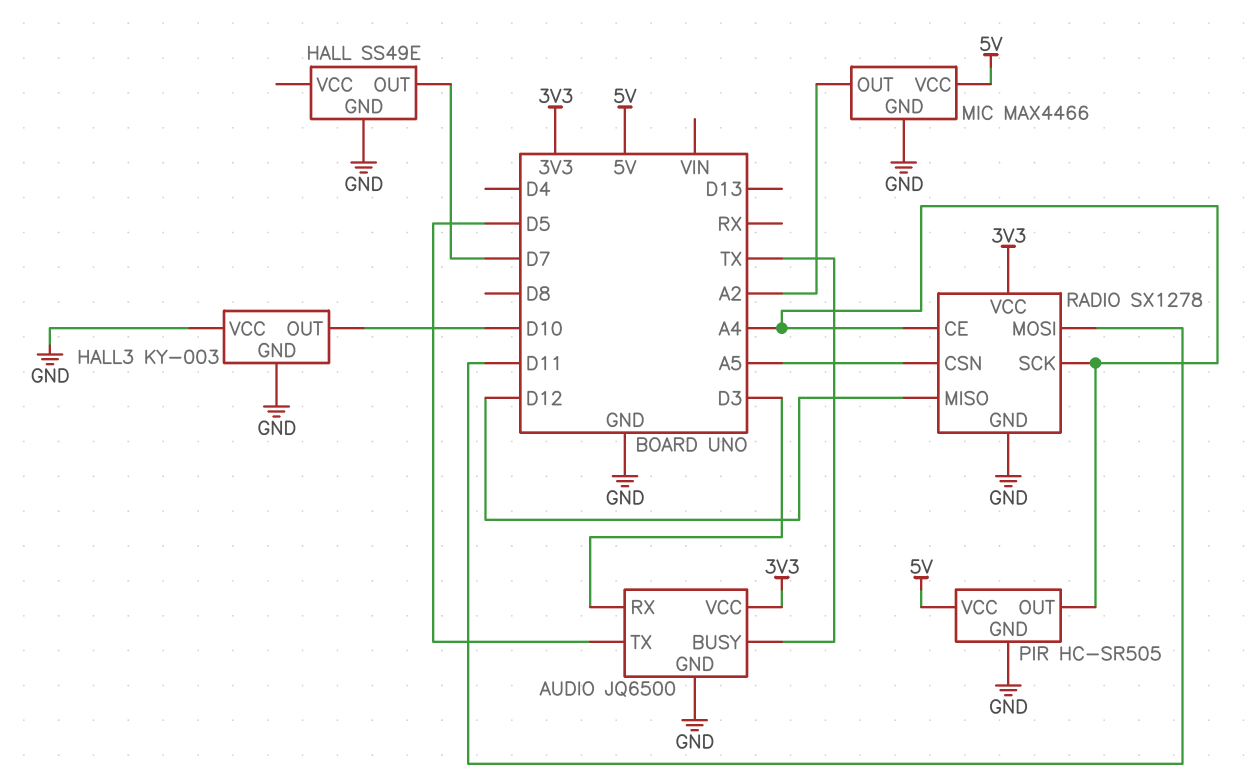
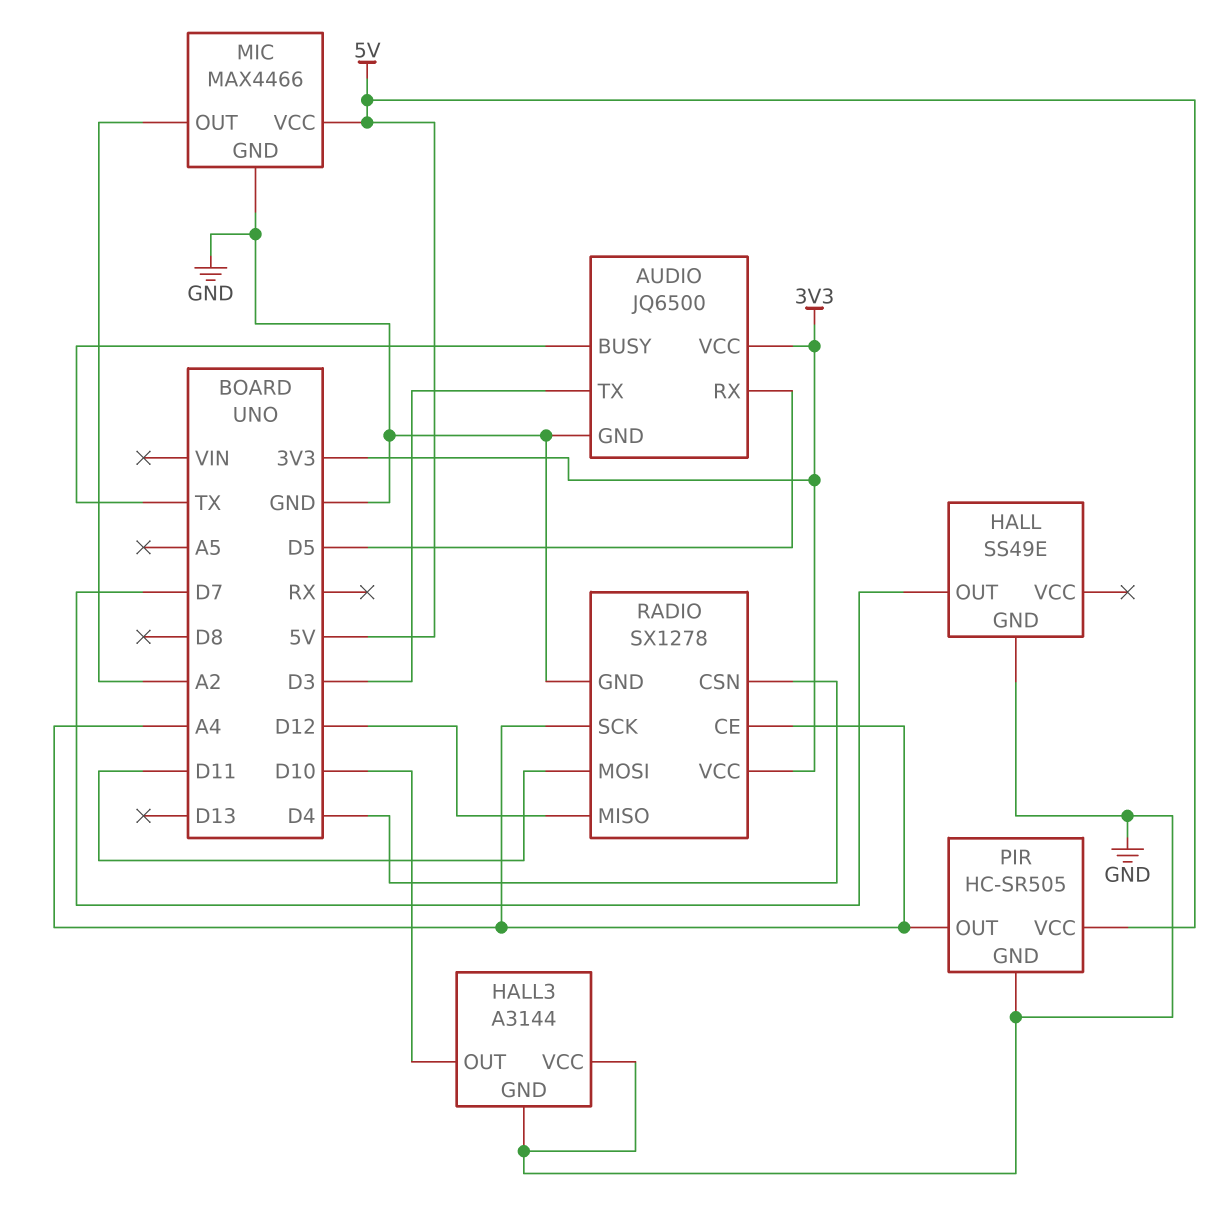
AUDIO pin RX: D3 -> D5
AUDIO pin TX: D5 -> D3
HALL3: KY-003 -> A3144
RADIO pin CSN: A5 -> D4

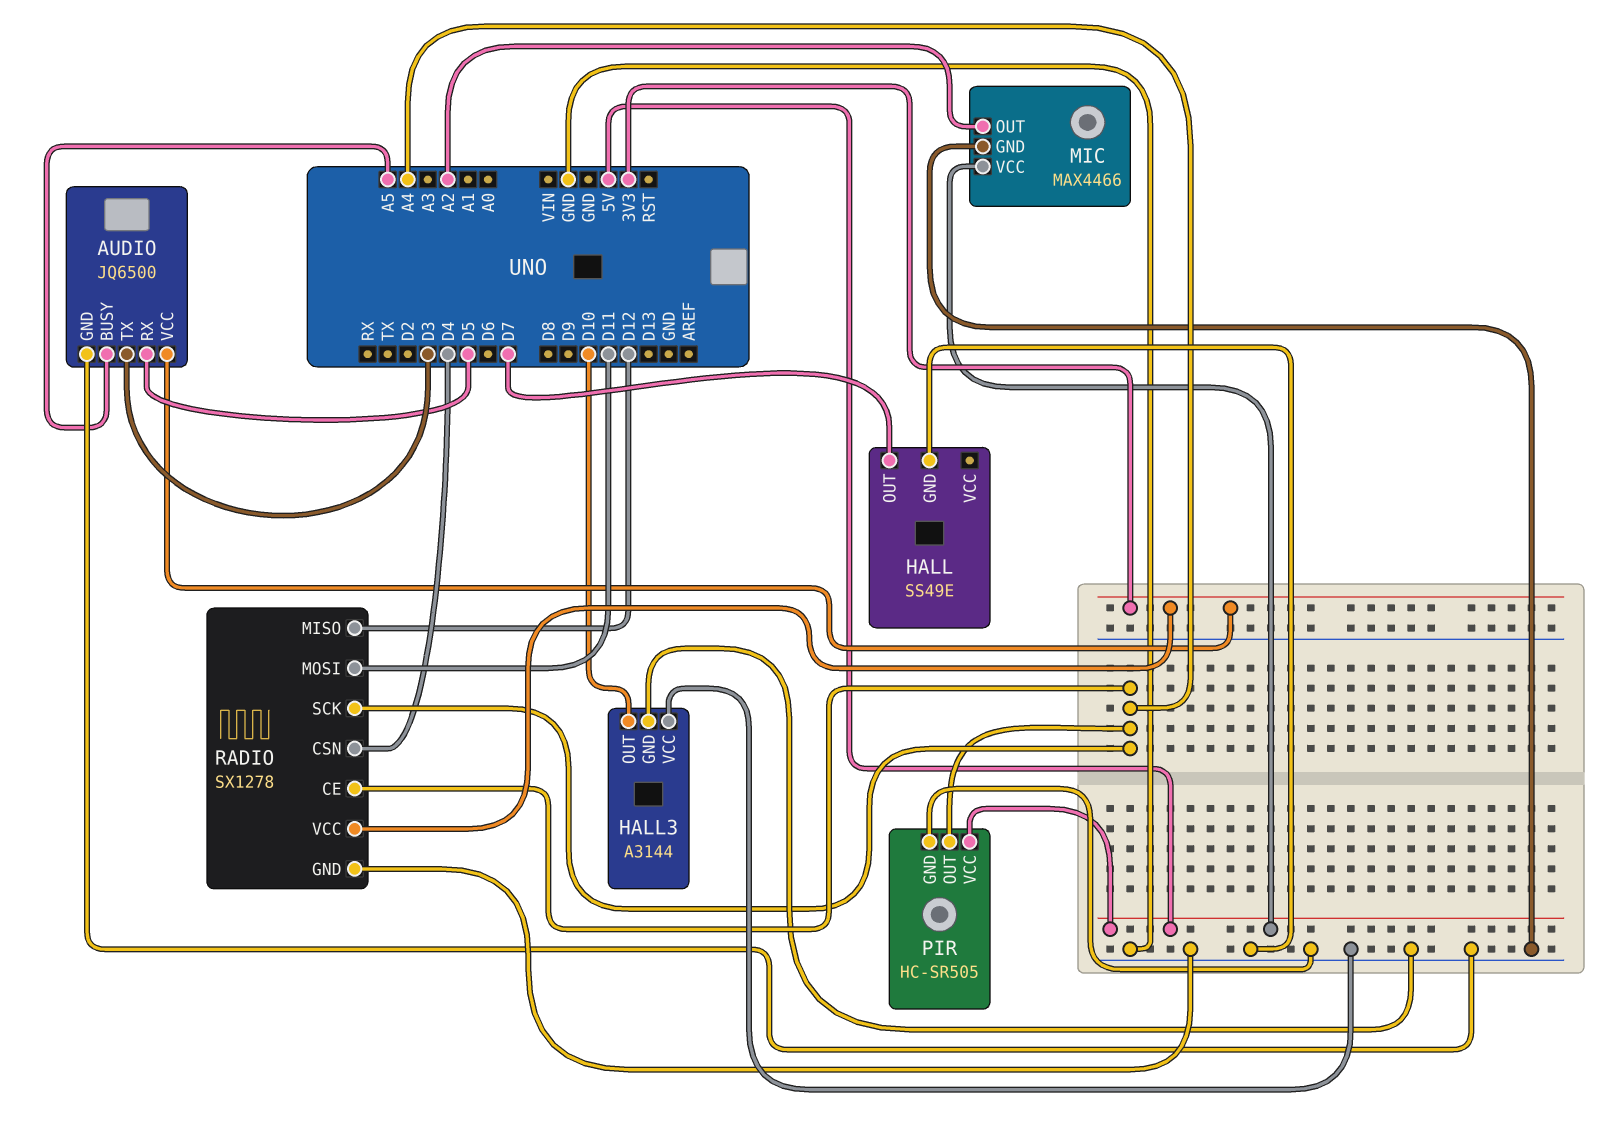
AUDIO pin BUSY: TX -> A5

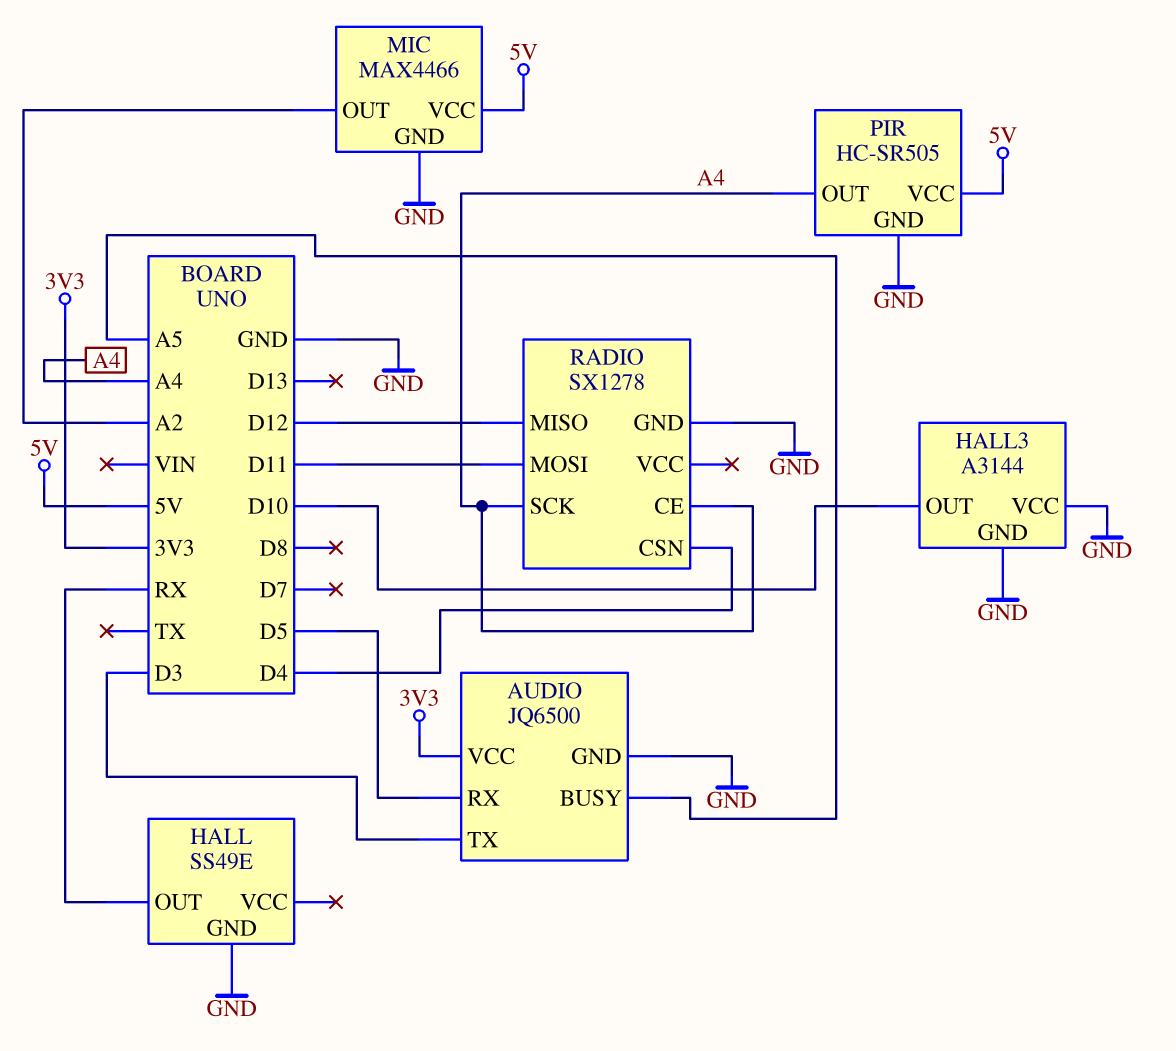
HALL pin OUT: D7 -> RX
RADIO pin VCC: 3V3 -> none

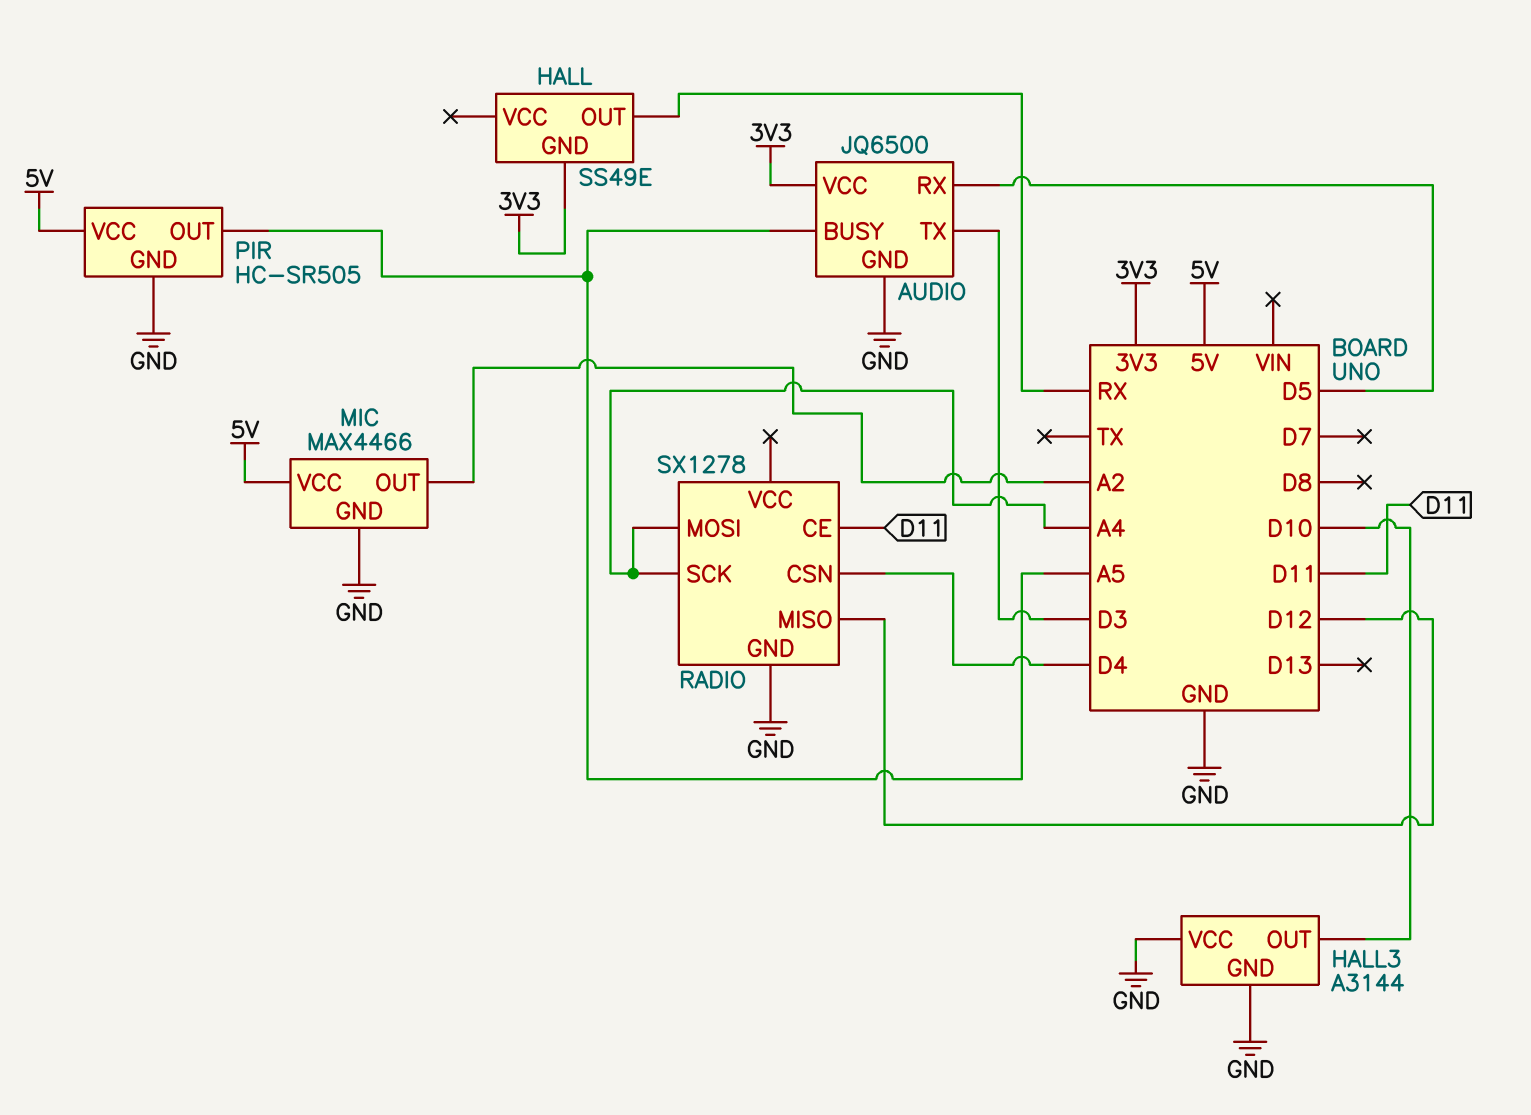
HALL pin GND: GND -> 3V3
PIR pin OUT: A4 -> A5
RADIO pin CE: A4 -> D11
RADIO pin MOSI: D11 -> A4

